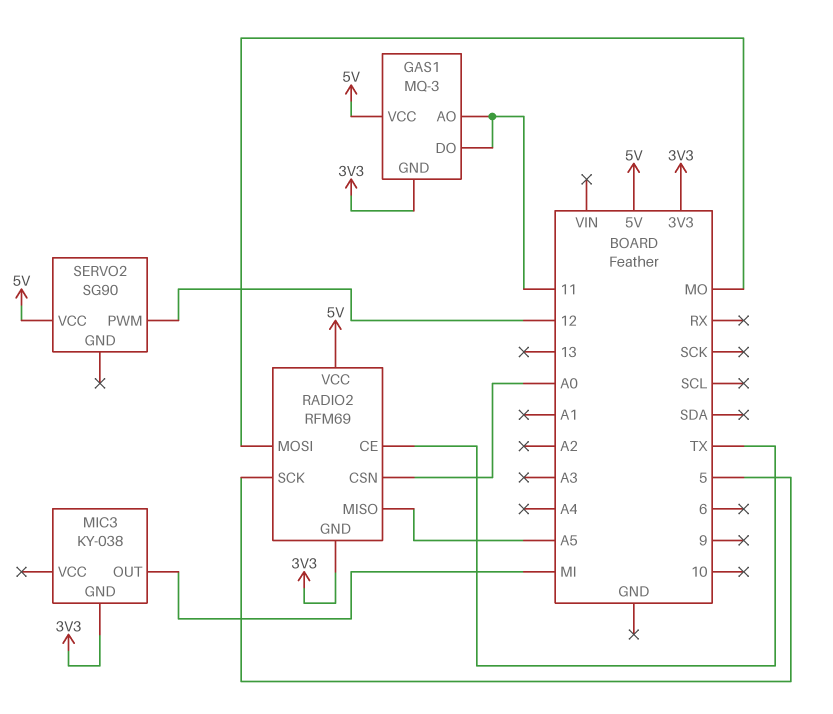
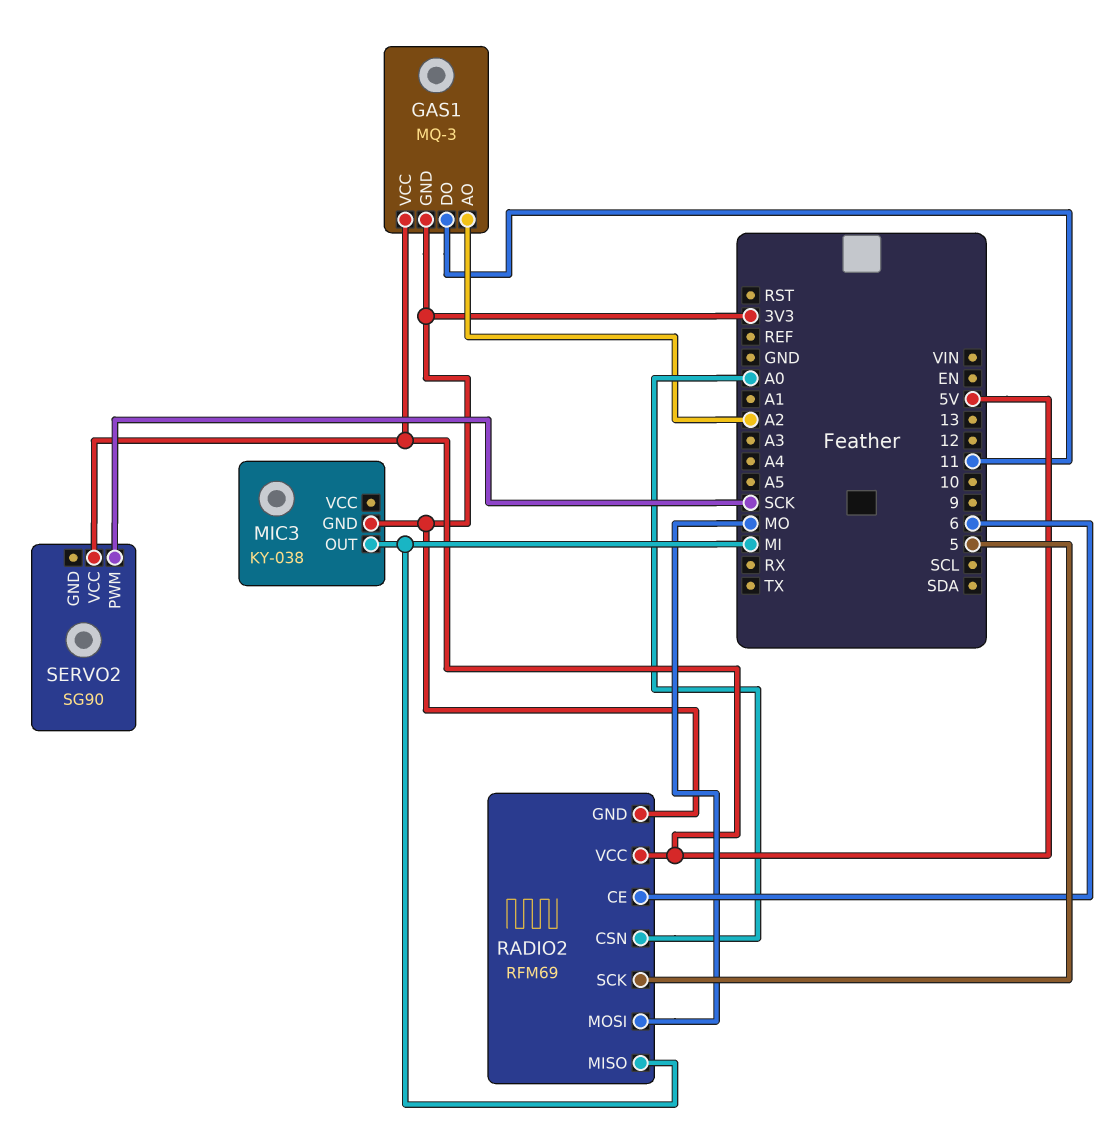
GAS1 pin AO: 11 -> A2
RADIO2 pin CE: TX -> 6
RADIO2 pin MISO: A5 -> MI
SERVO2 pin PWM: 12 -> SCK

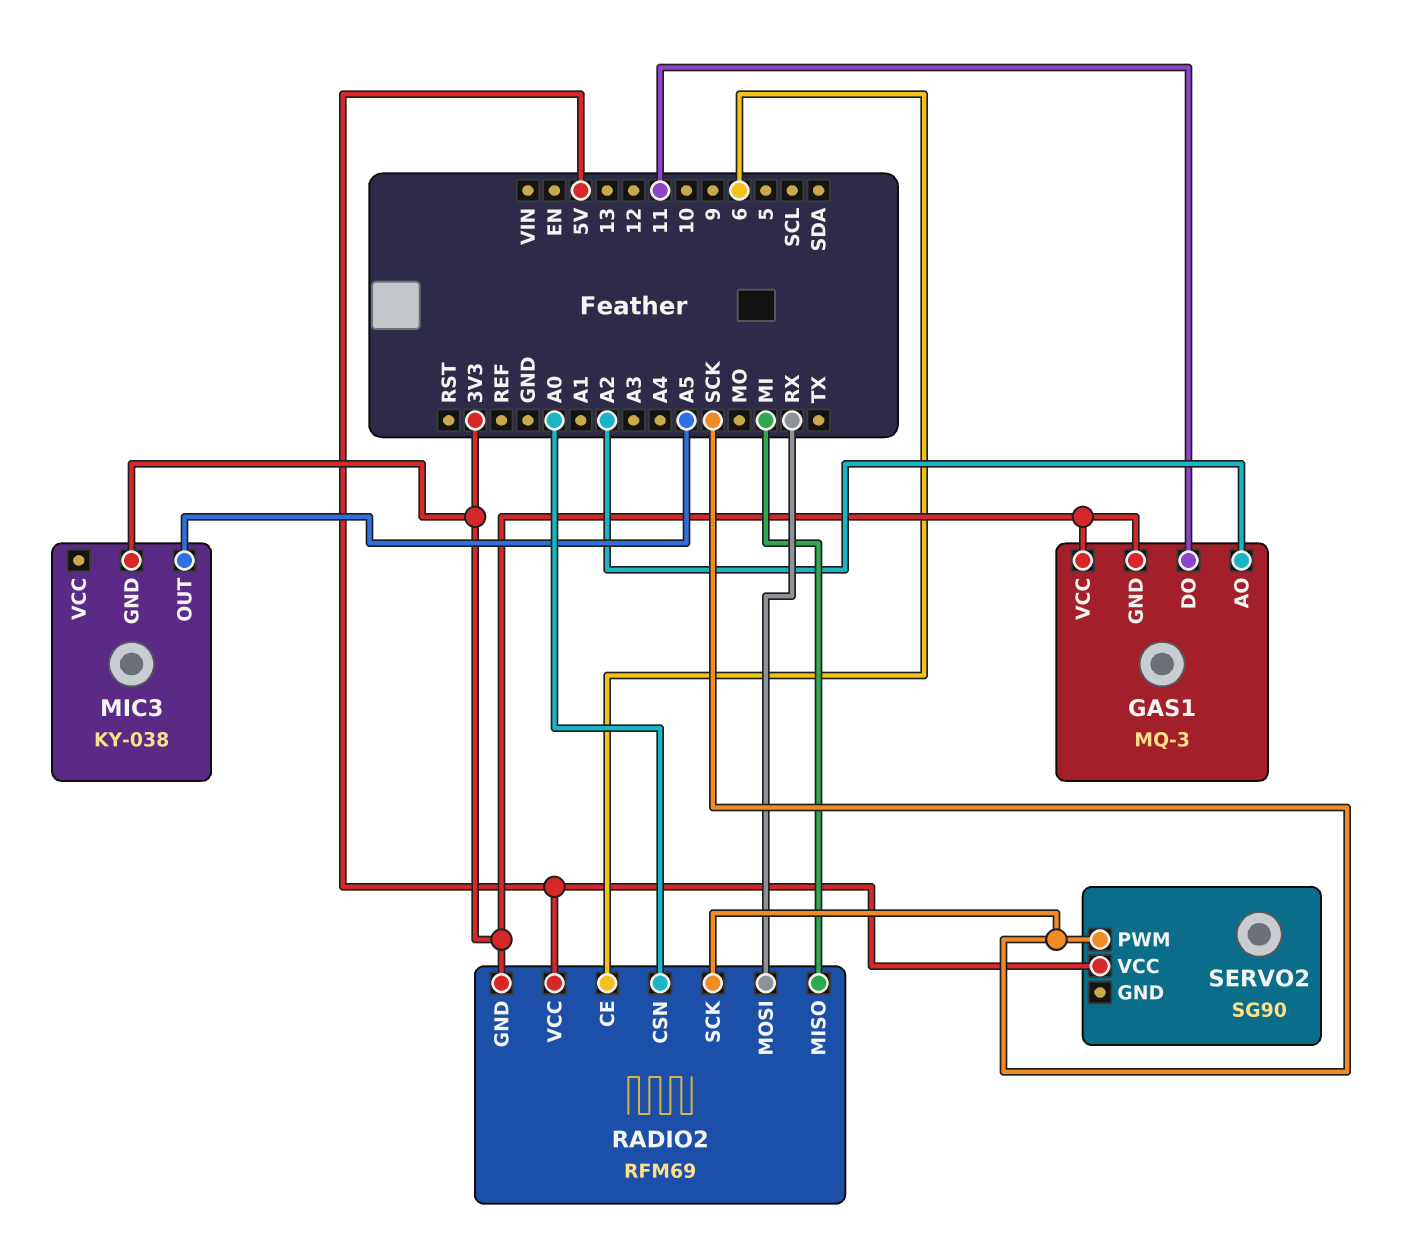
GAS1 pin VCC: 5V -> 3V3
MIC3 pin OUT: MI -> A5
RADIO2 pin MOSI: MO -> RX
RADIO2 pin SCK: 5 -> SCK

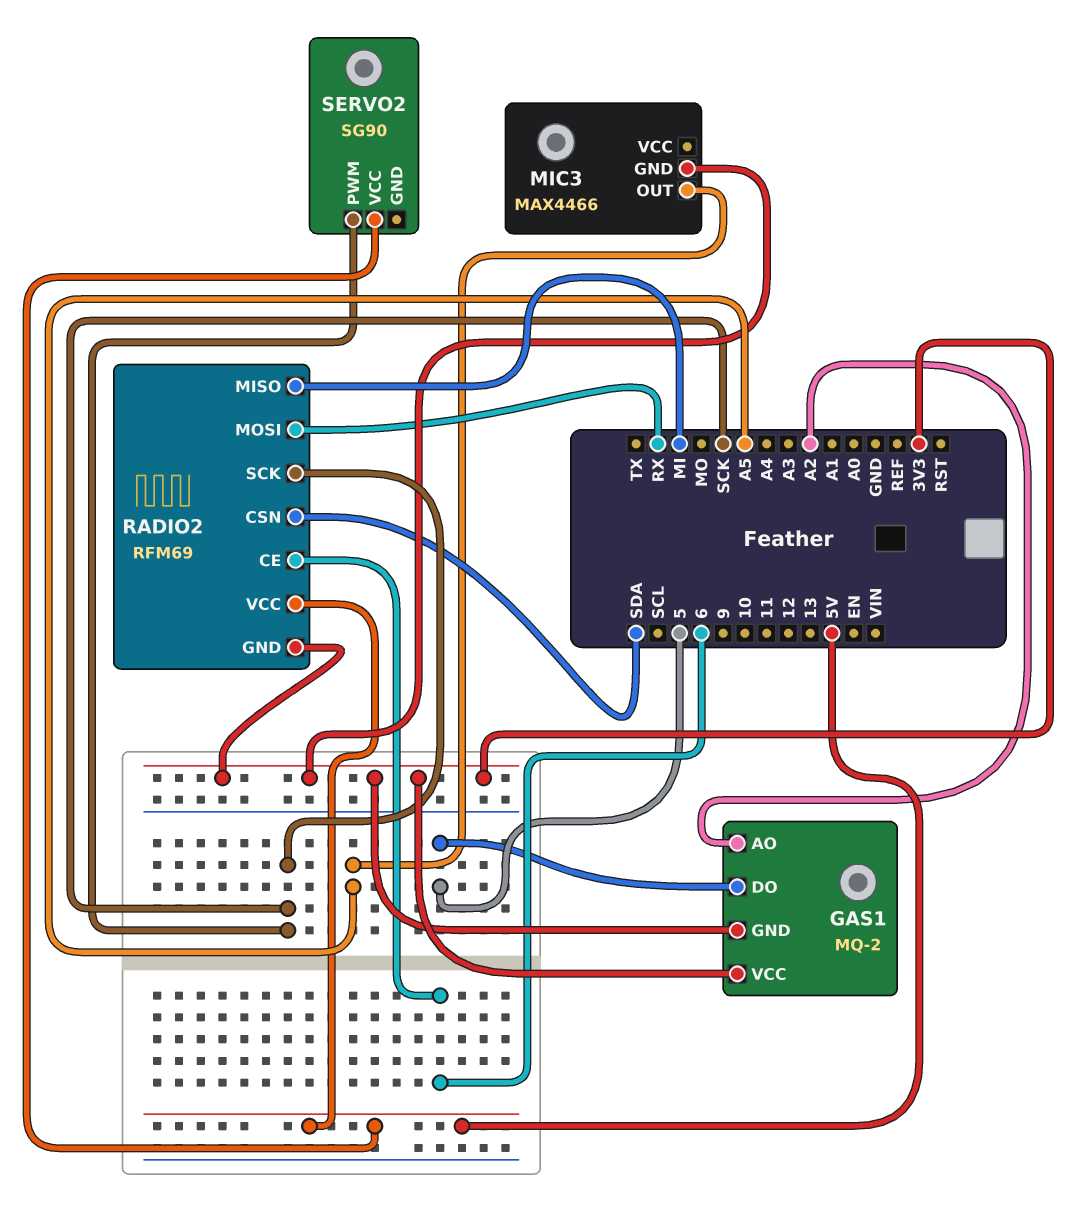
GAS1: MQ-3 -> MQ-2
GAS1 pin DO: 11 -> 5
MIC3: KY-038 -> MAX4466
RADIO2 pin CSN: A0 -> SDA

